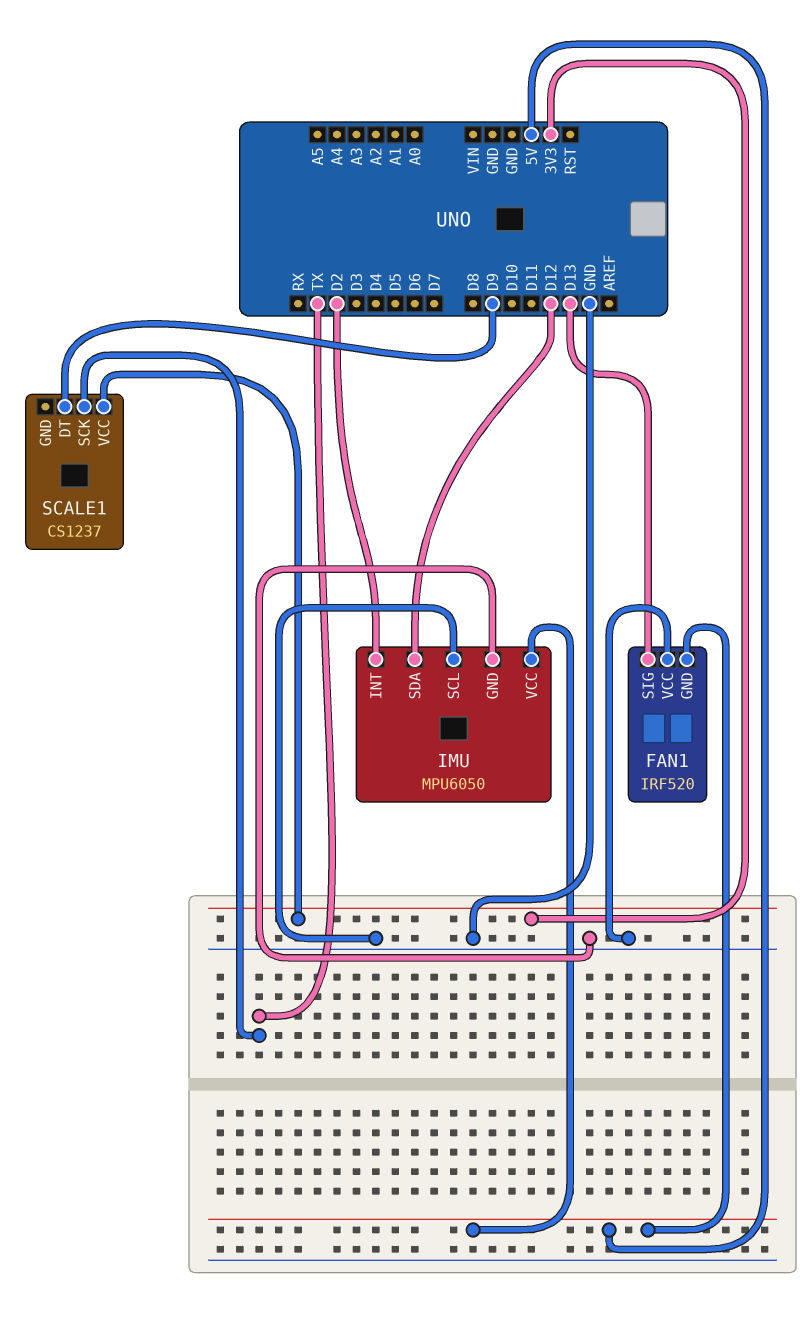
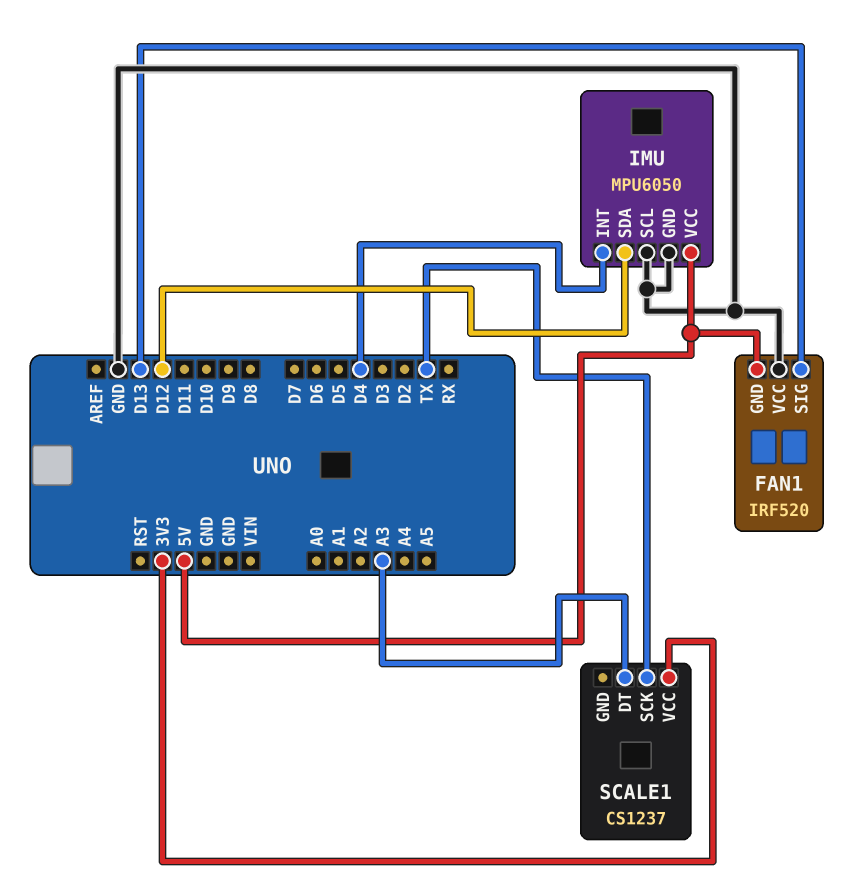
IMU pin INT: D2 -> D4
SCALE1 pin DT: D9 -> A3

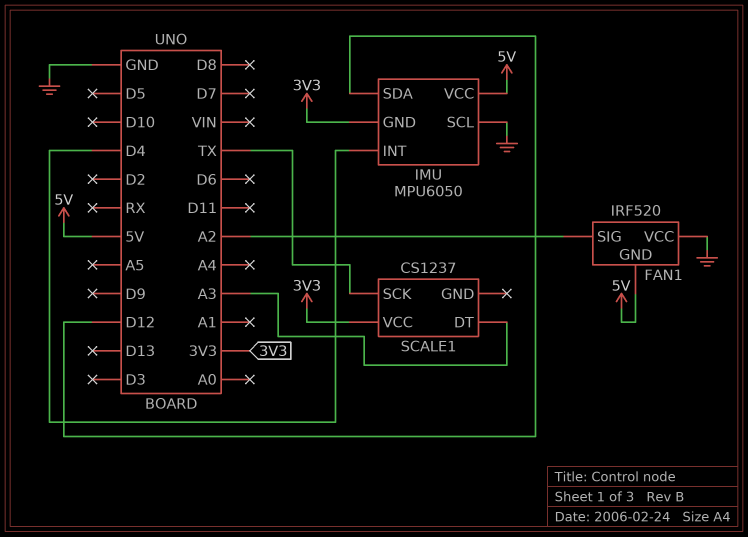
FAN1 pin SIG: D13 -> A2
IMU pin GND: GND -> 3V3

